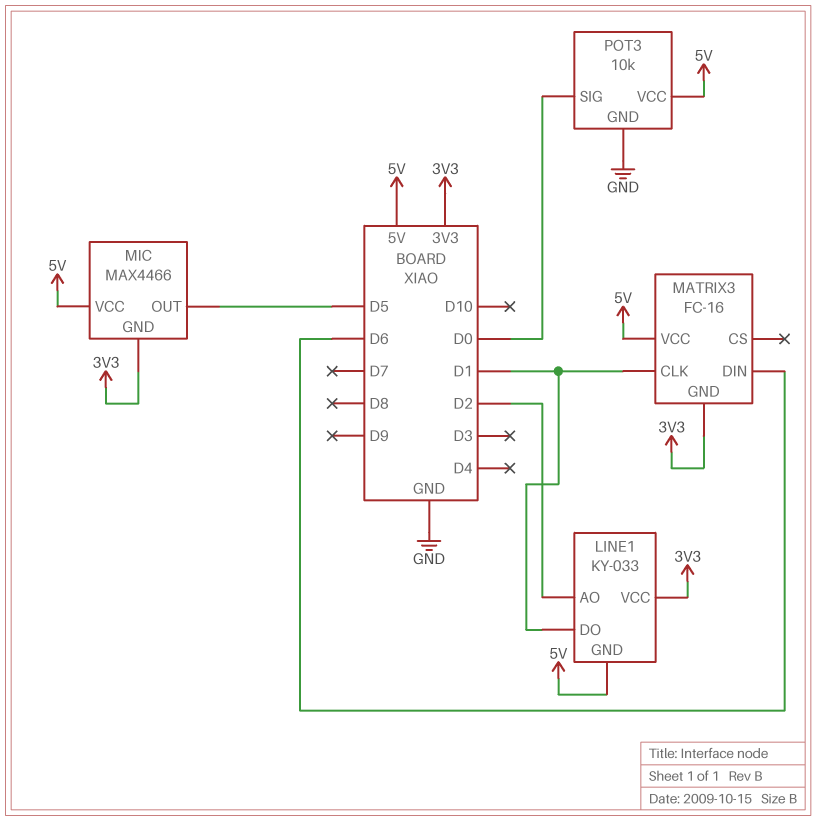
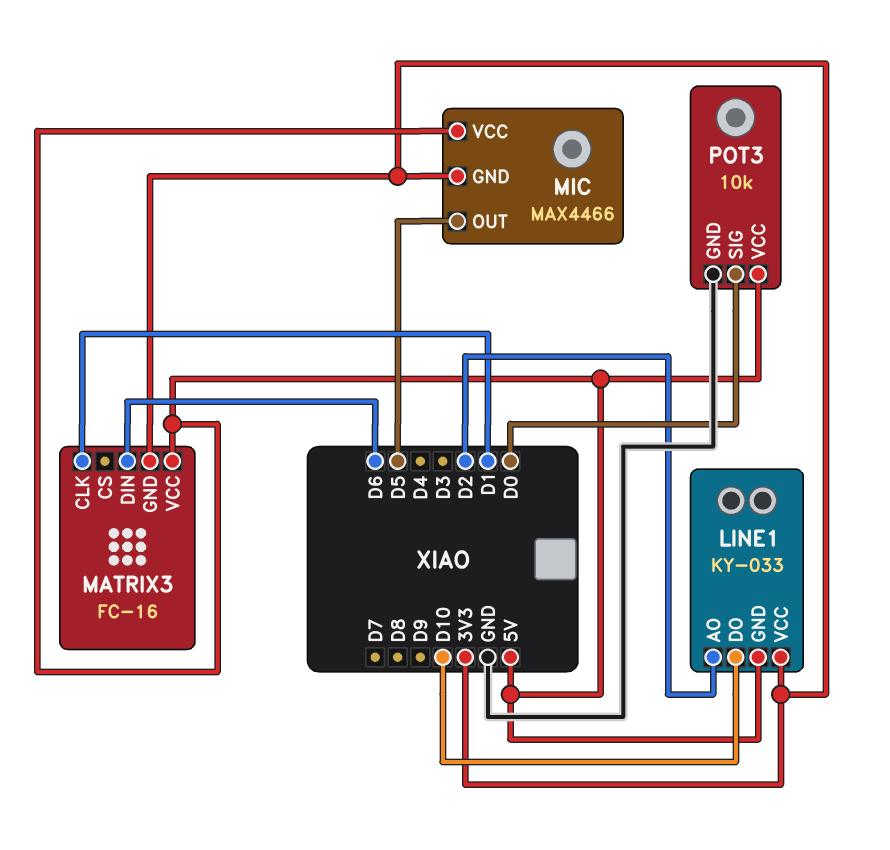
LINE1 pin DO: D1 -> D10

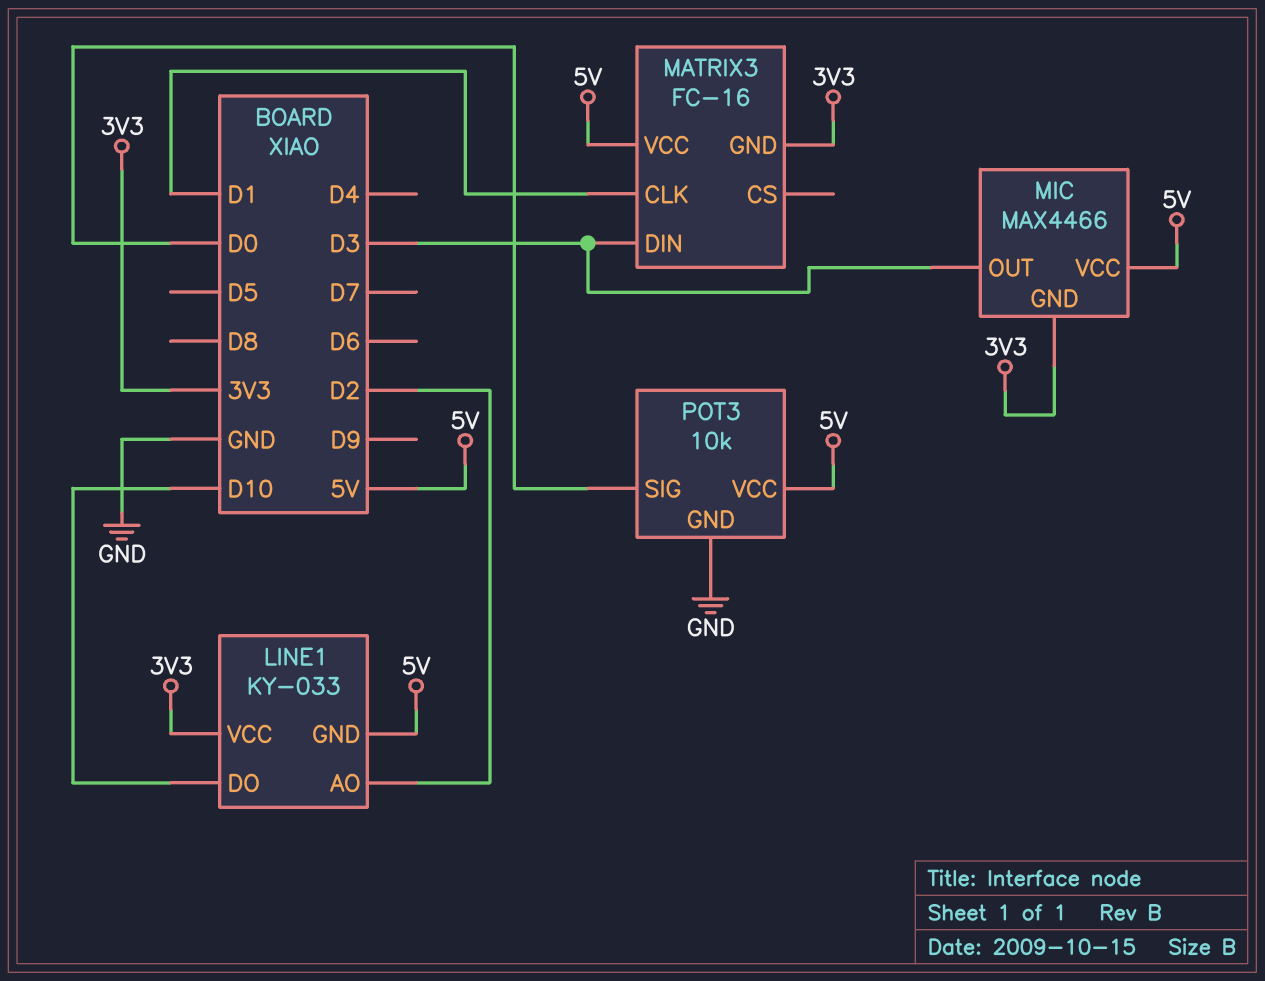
MATRIX3 pin DIN: D6 -> D3
MIC pin OUT: D5 -> D3

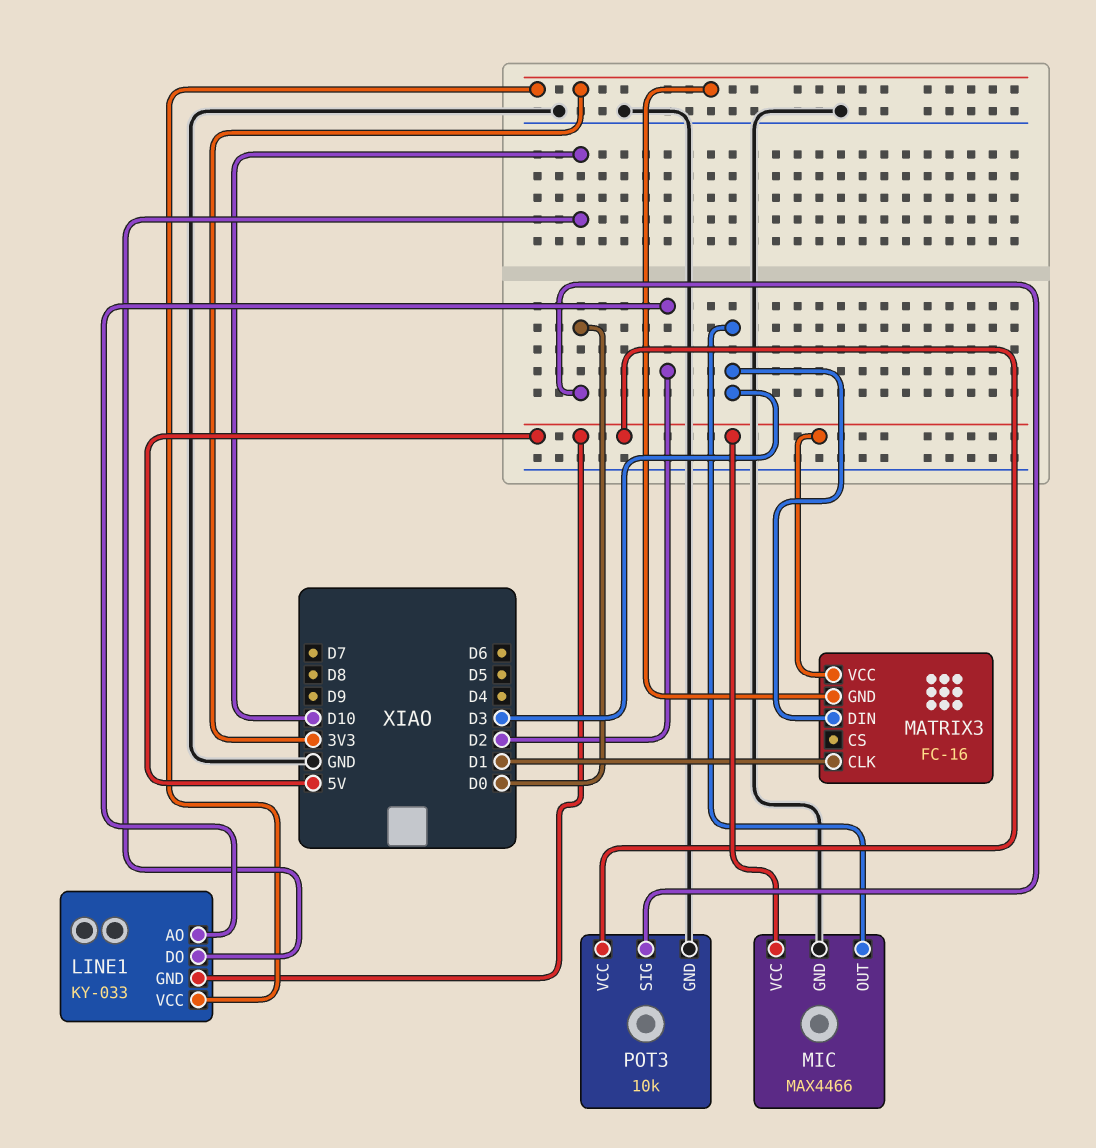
MIC pin GND: 3V3 -> GND

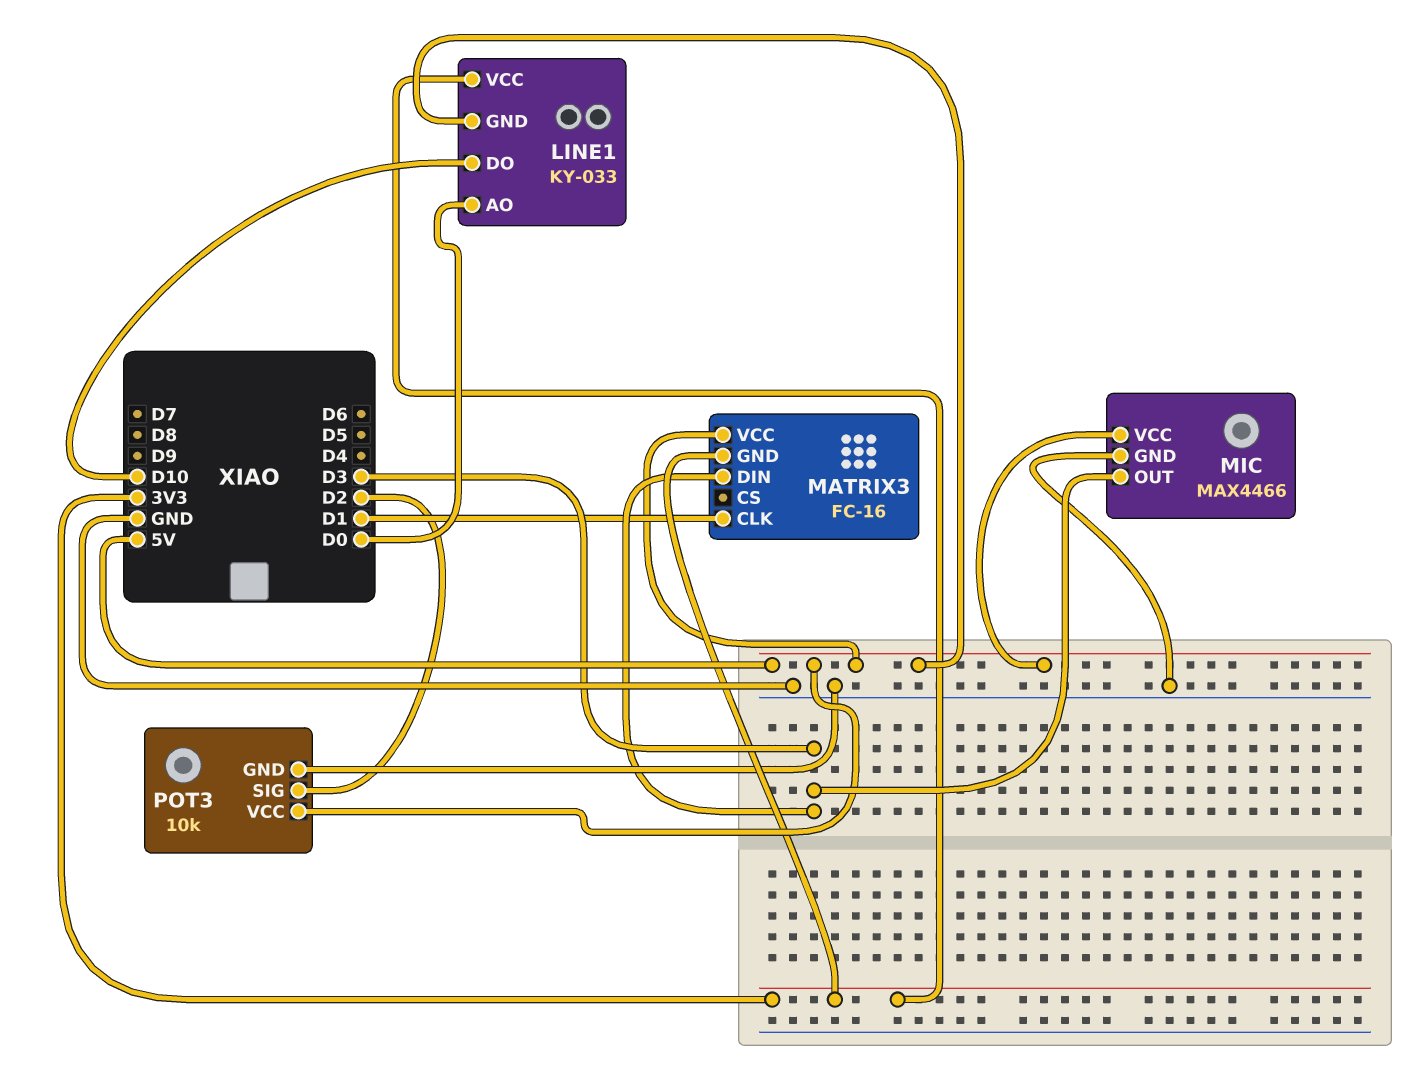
LINE1 pin AO: D2 -> D0
POT3 pin SIG: D0 -> D2

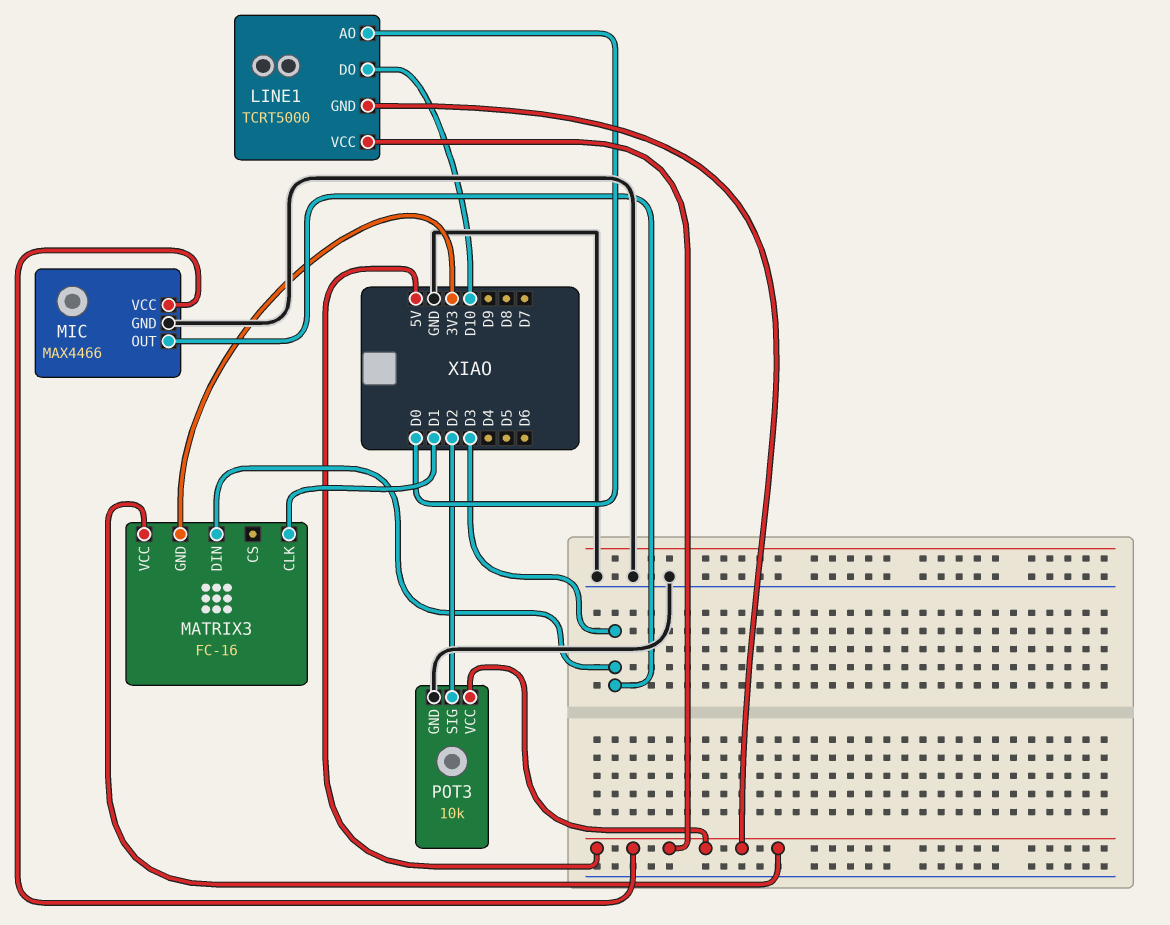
LINE1: KY-033 -> TCRT5000
LINE1 pin VCC: 3V3 -> 5V

